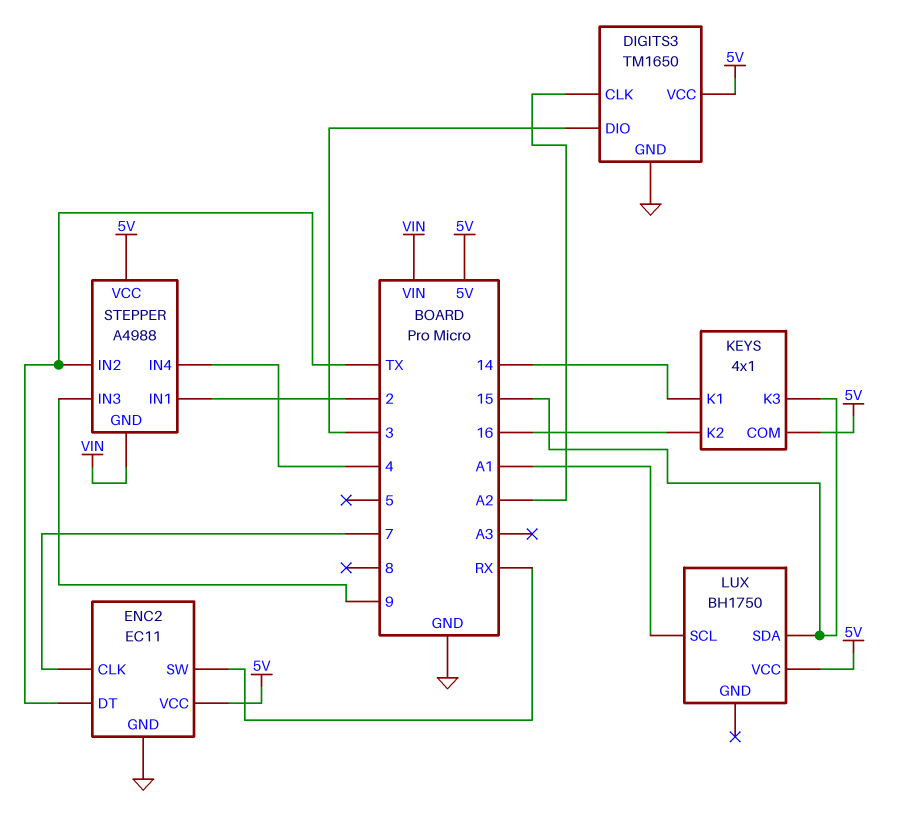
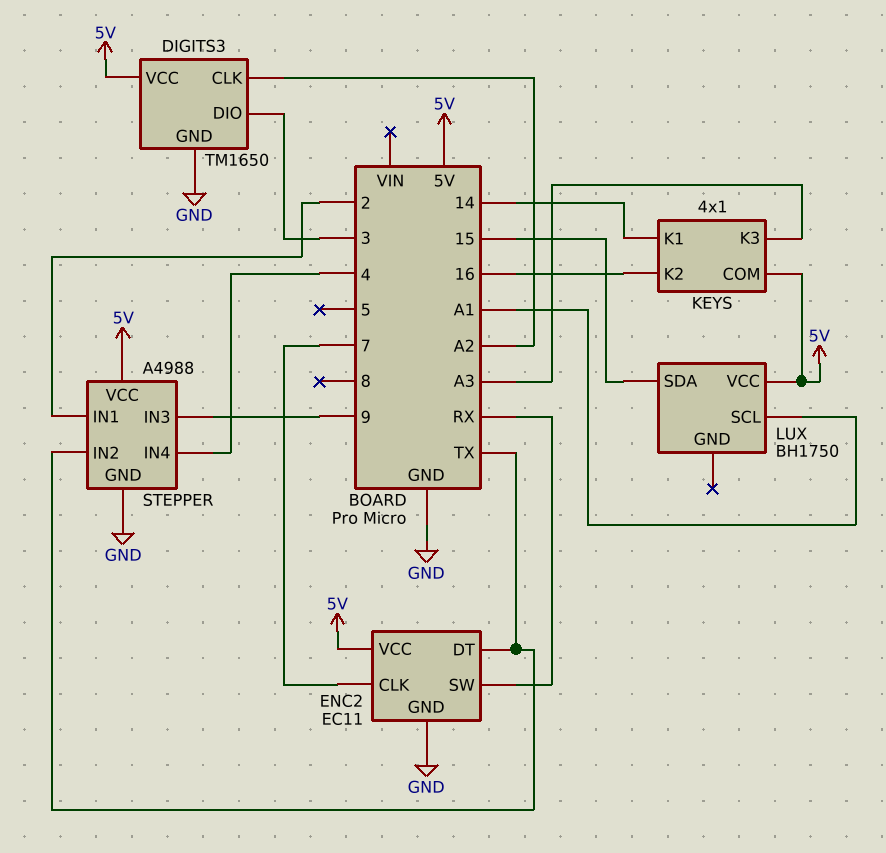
KEYS pin K3: 15 -> A3
STEPPER pin GND: VIN -> GND

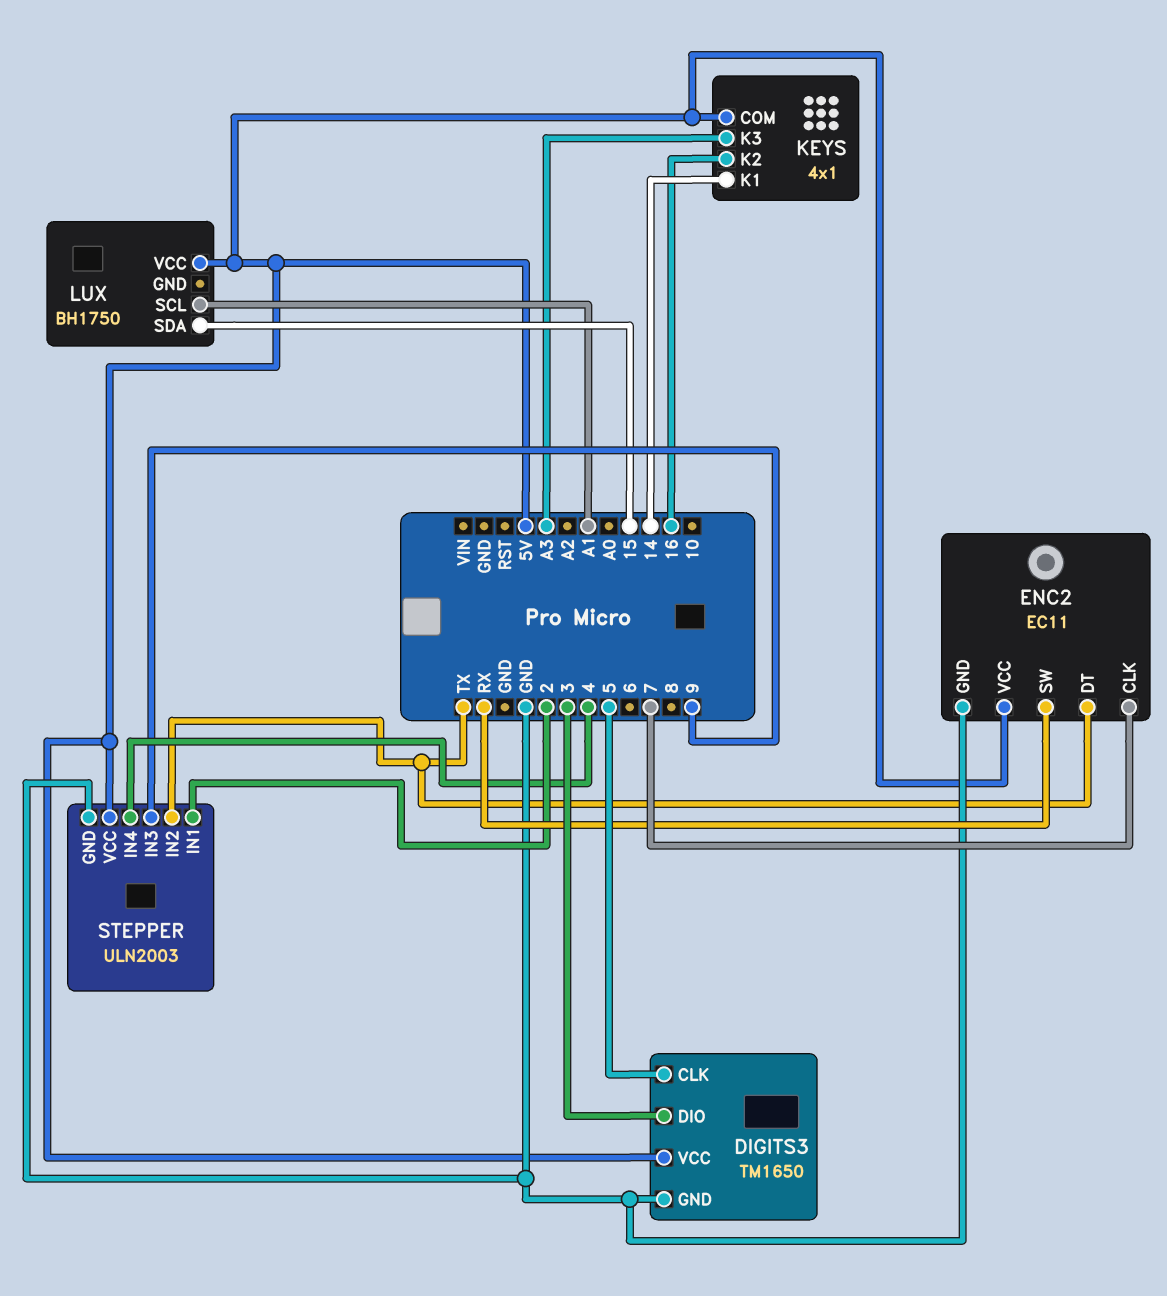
DIGITS3 pin CLK: A2 -> 5
STEPPER: A4988 -> ULN2003

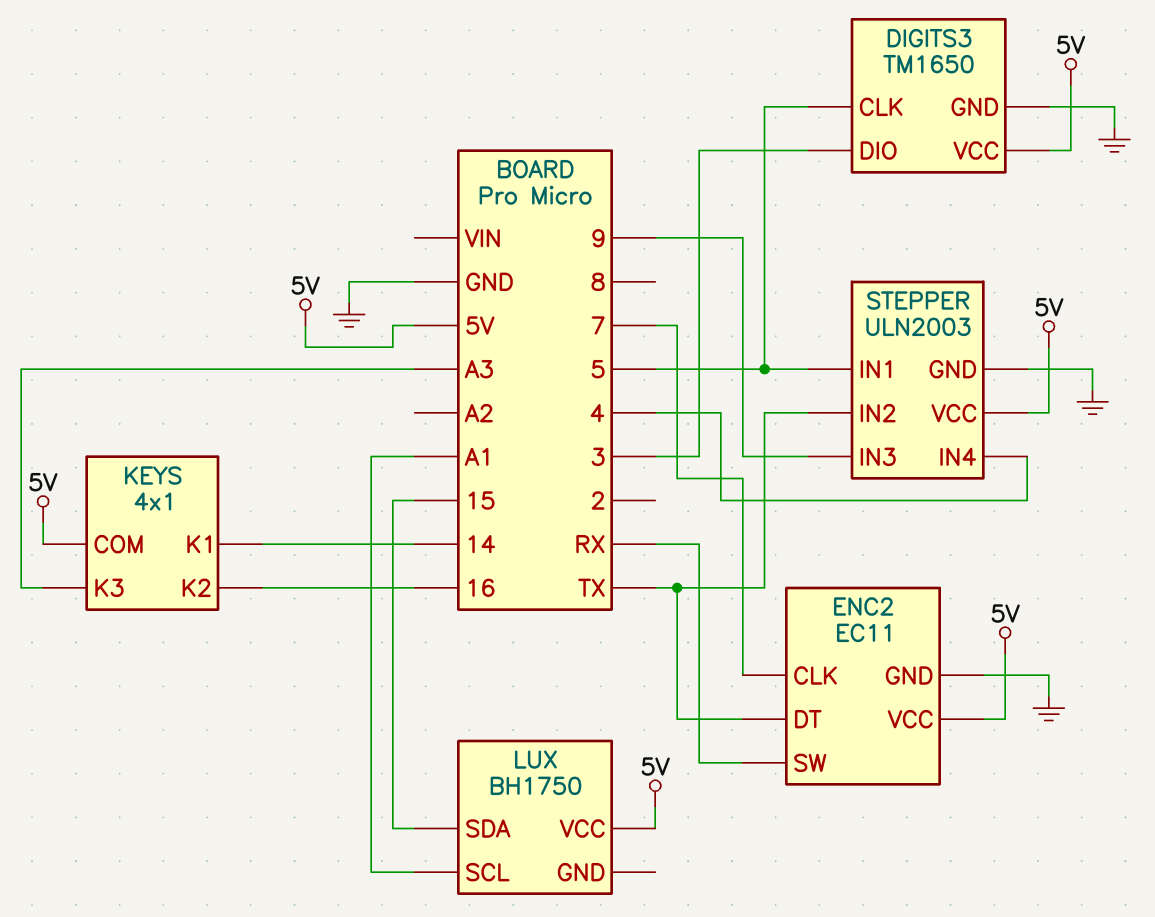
STEPPER pin IN1: 2 -> 5

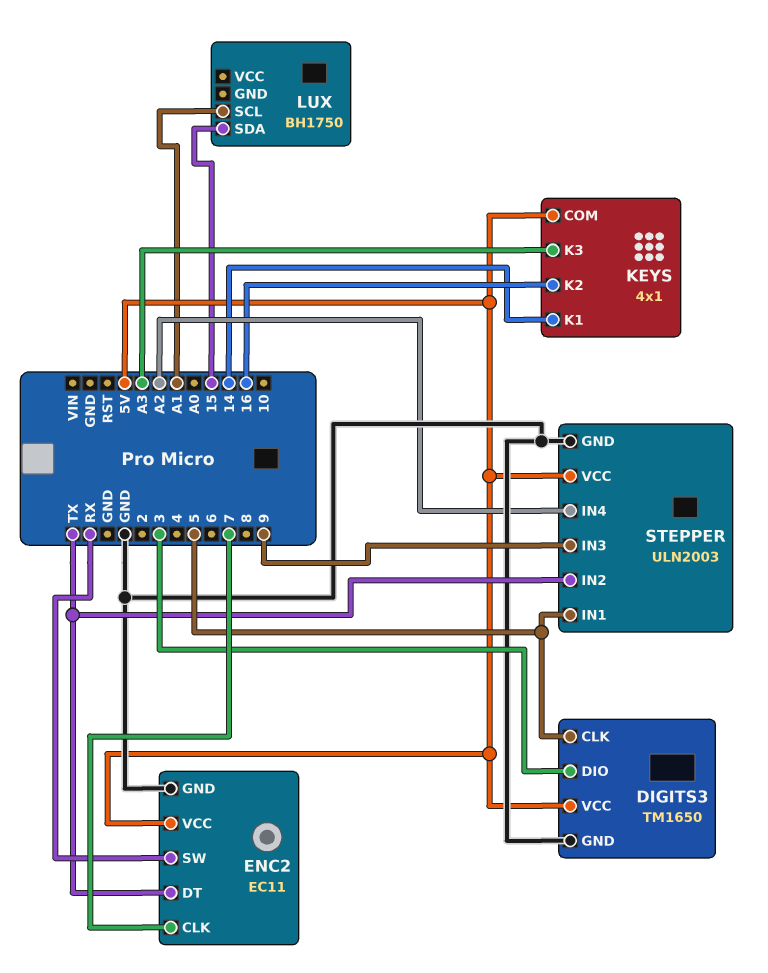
LUX pin VCC: 5V -> none
STEPPER pin IN4: 4 -> A2

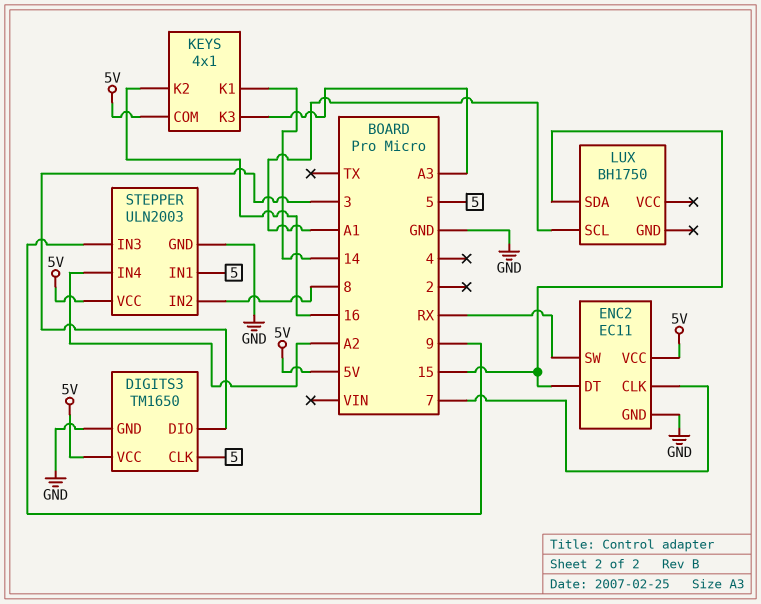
ENC2 pin DT: TX -> 15
STEPPER pin IN2: TX -> 8

